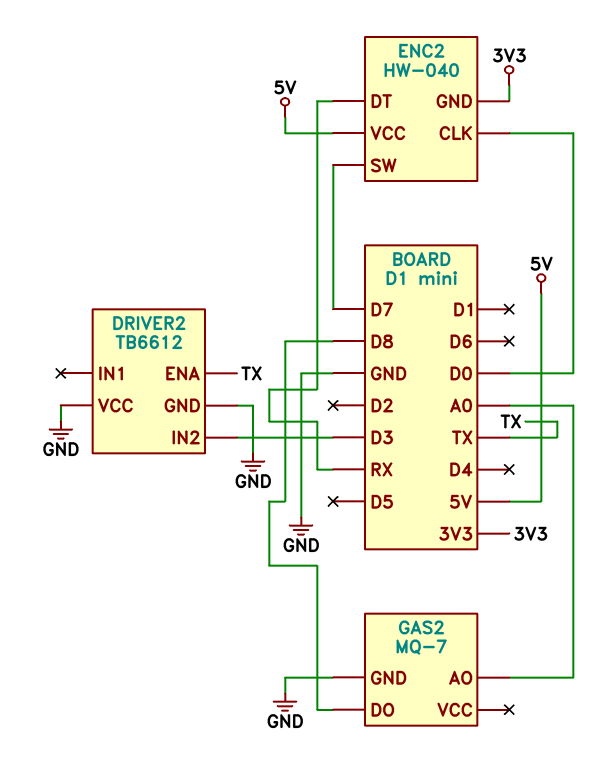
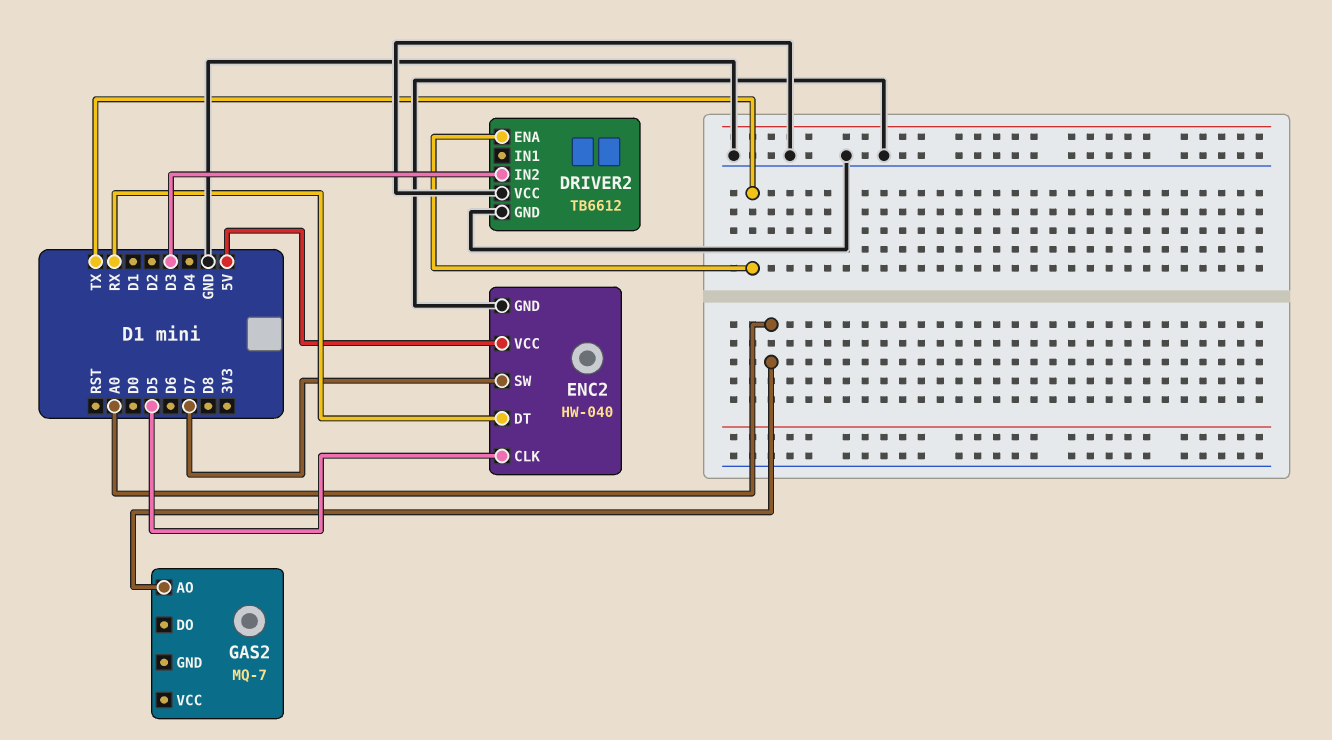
ENC2 pin CLK: D0 -> D5
ENC2 pin GND: 3V3 -> GND
GAS2 pin DO: D8 -> none
GAS2 pin GND: GND -> none

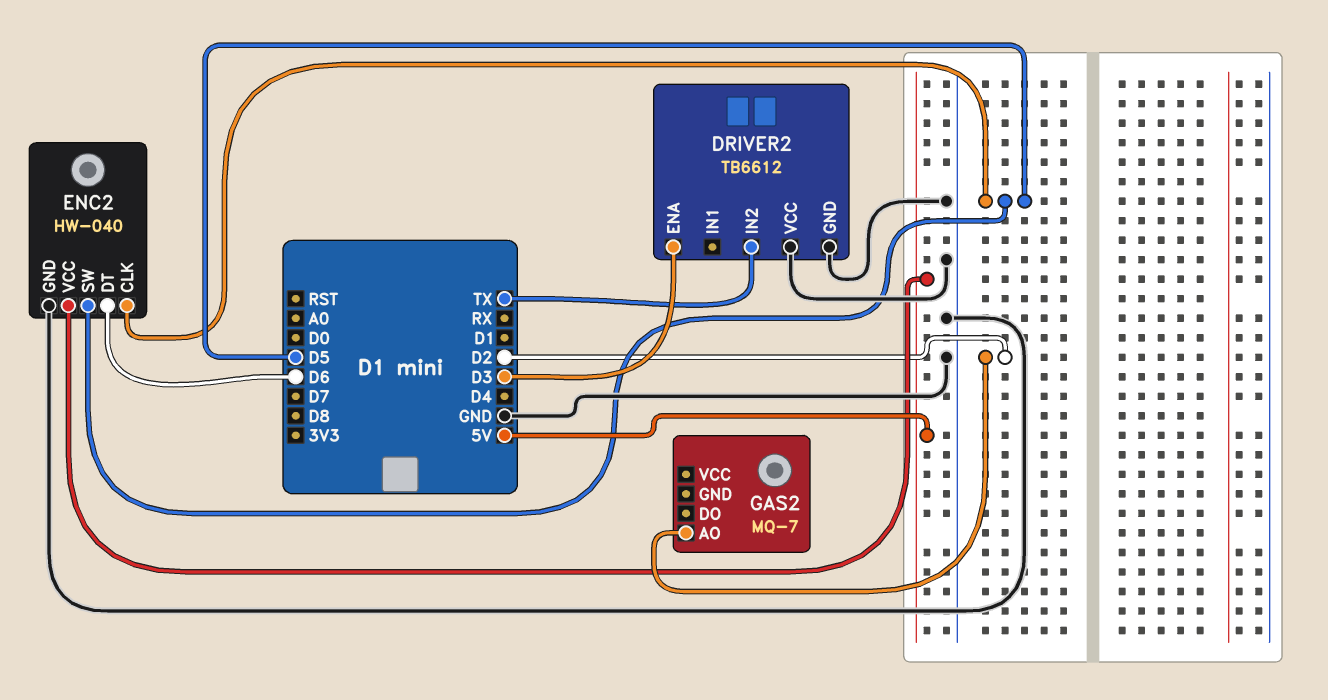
DRIVER2 pin ENA: TX -> D3
DRIVER2 pin IN2: D3 -> TX
ENC2 pin DT: RX -> D6
ENC2 pin SW: D7 -> D5
GAS2 pin AO: A0 -> D2

